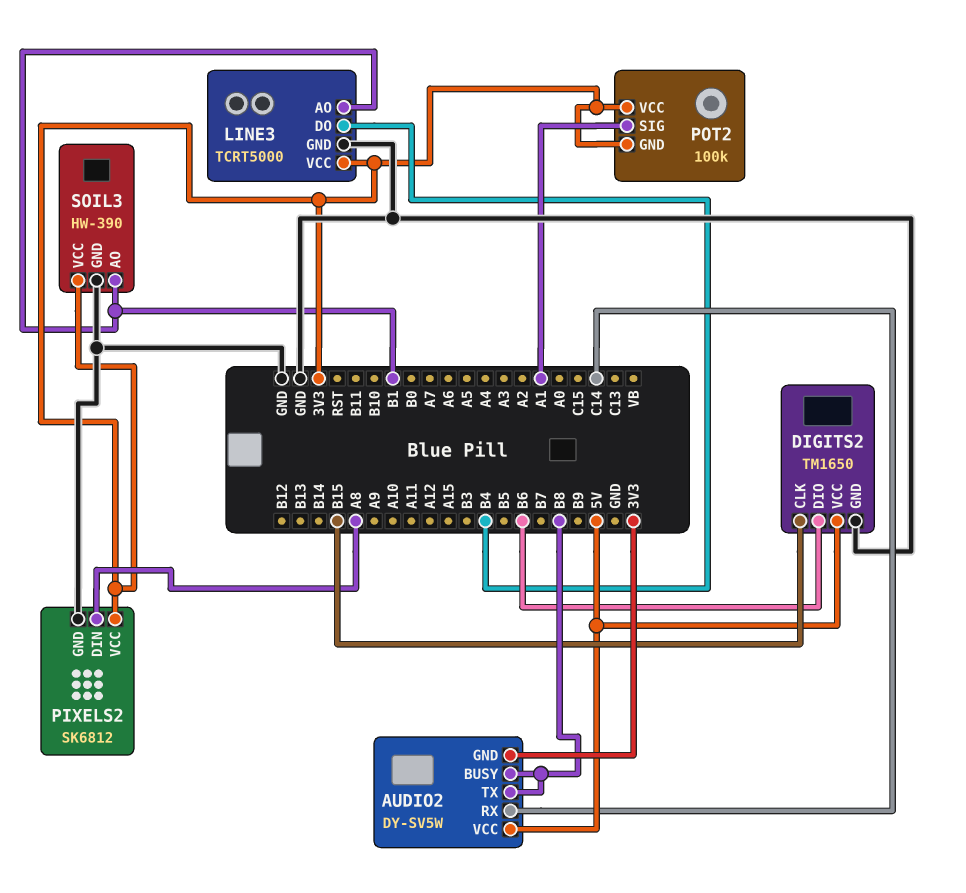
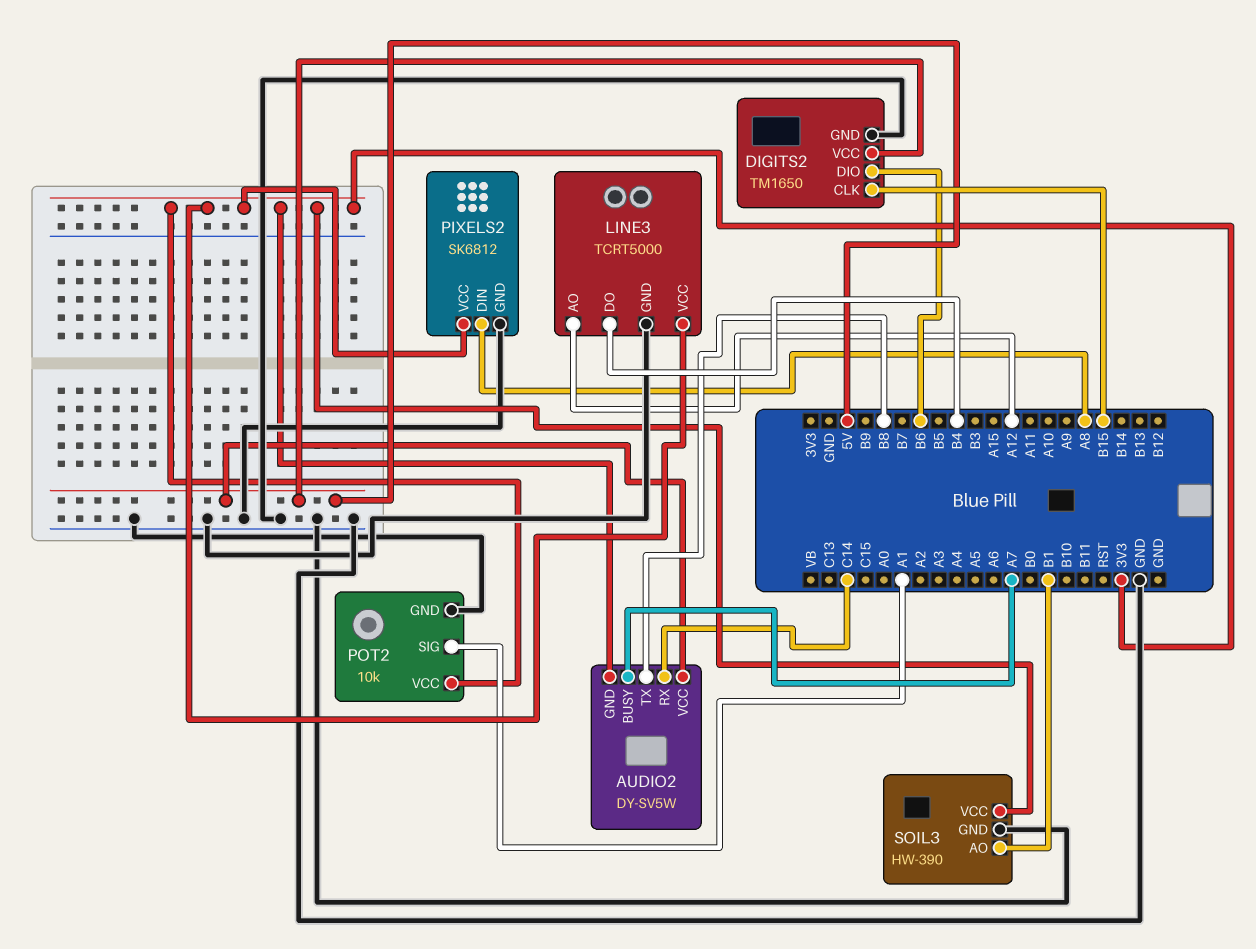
AUDIO2 pin BUSY: B8 -> A7
LINE3 pin AO: B1 -> A12
POT2: 100k -> 10k
POT2 pin GND: 3V3 -> GND

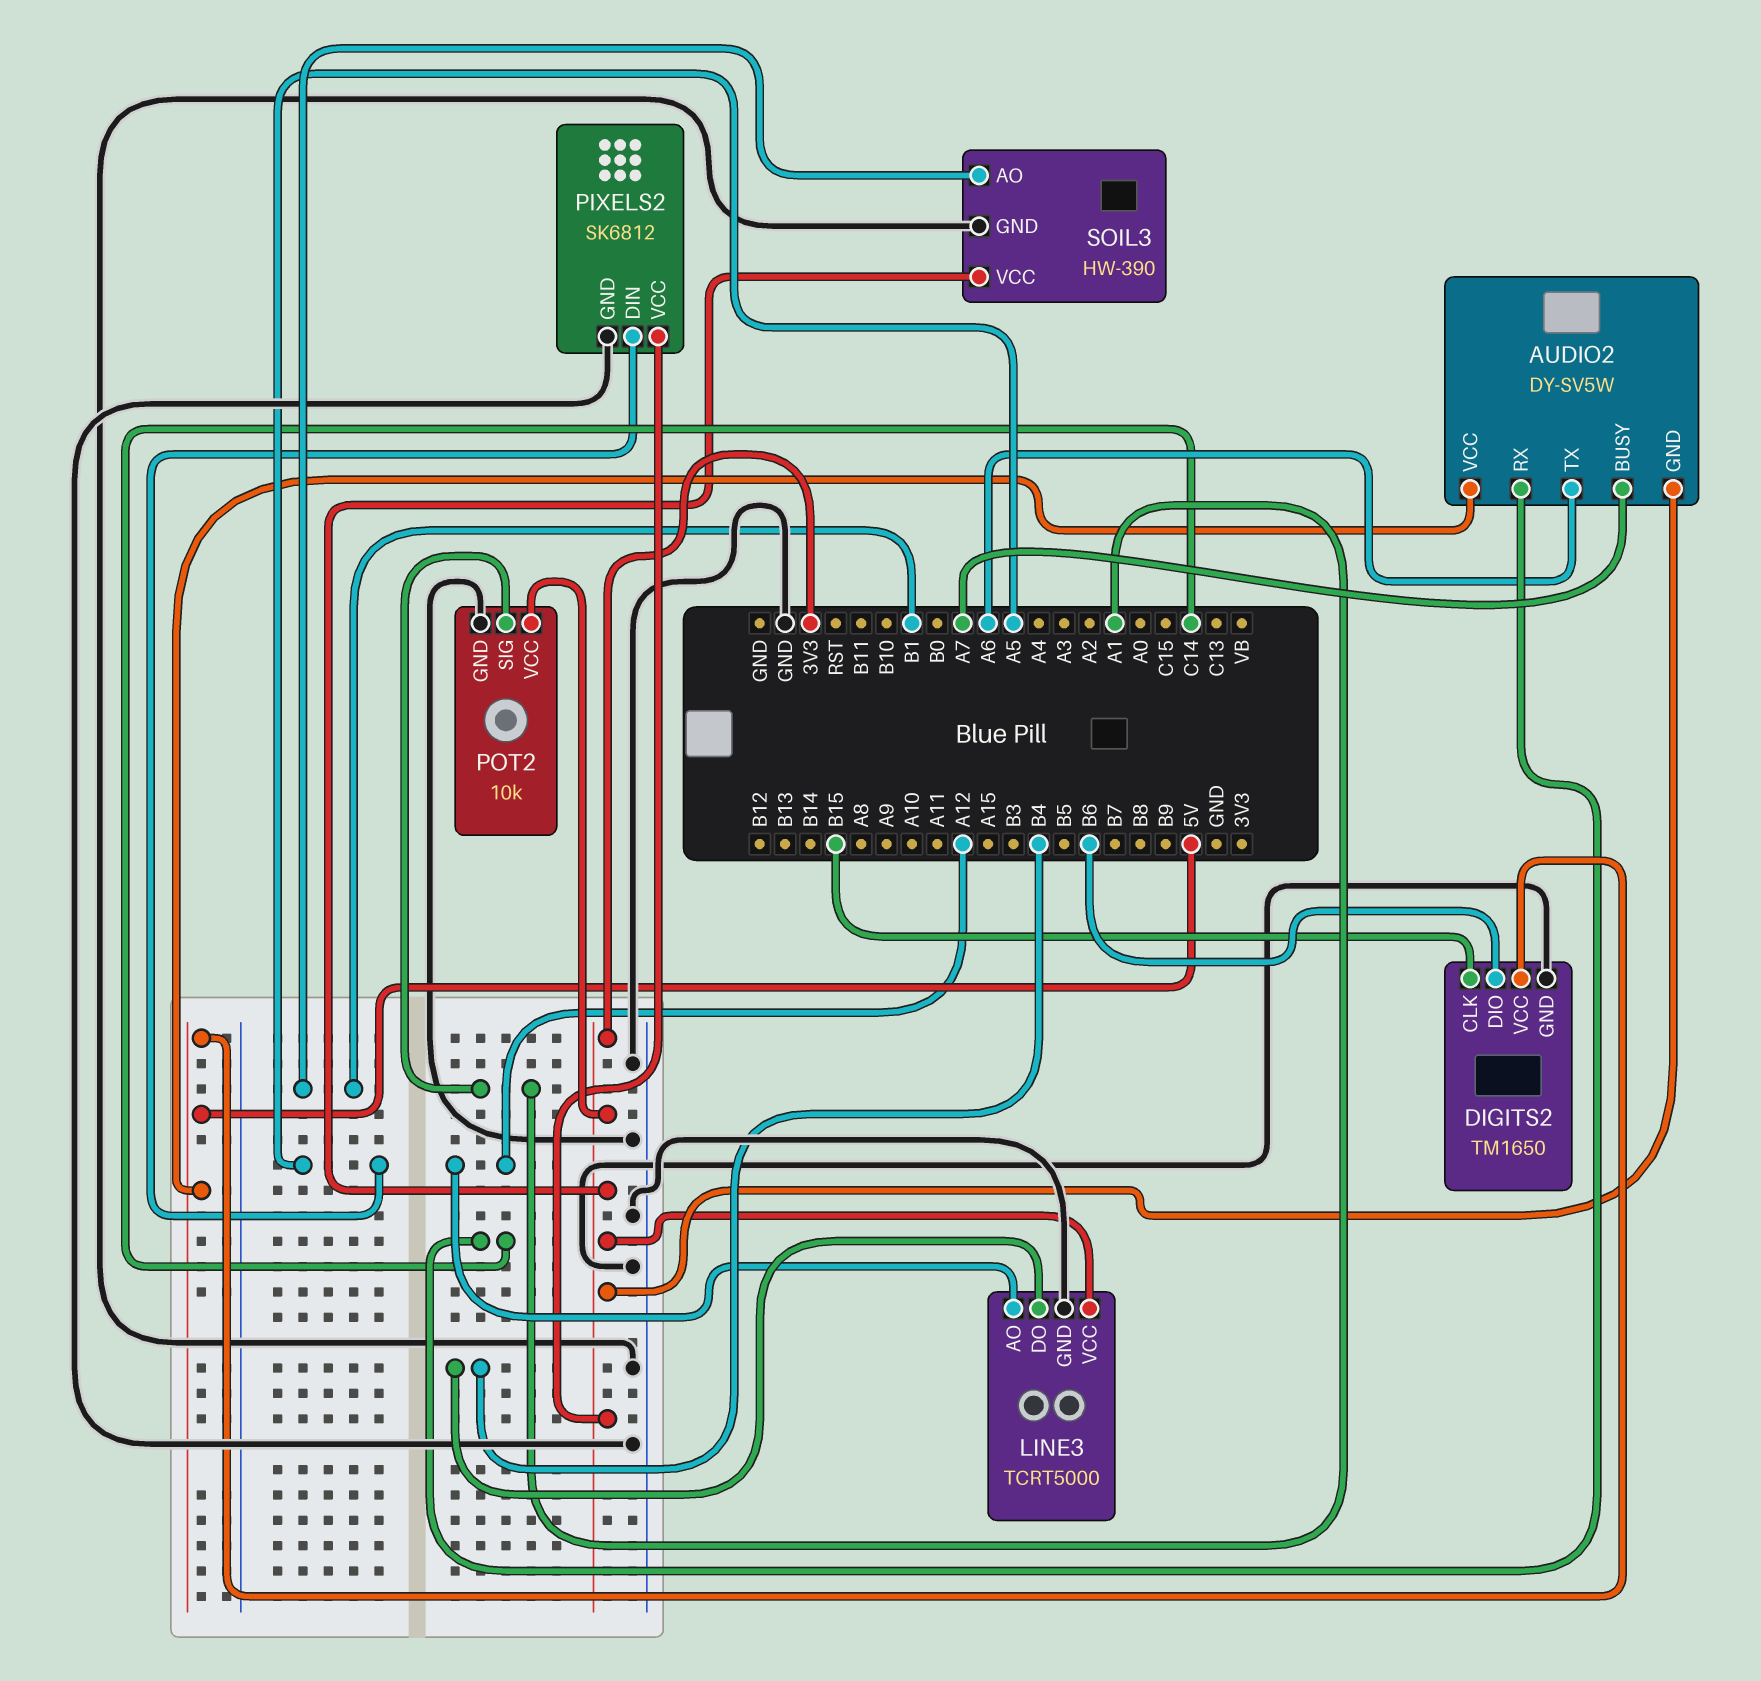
AUDIO2 pin TX: B8 -> A6
PIXELS2 pin DIN: A8 -> A5

